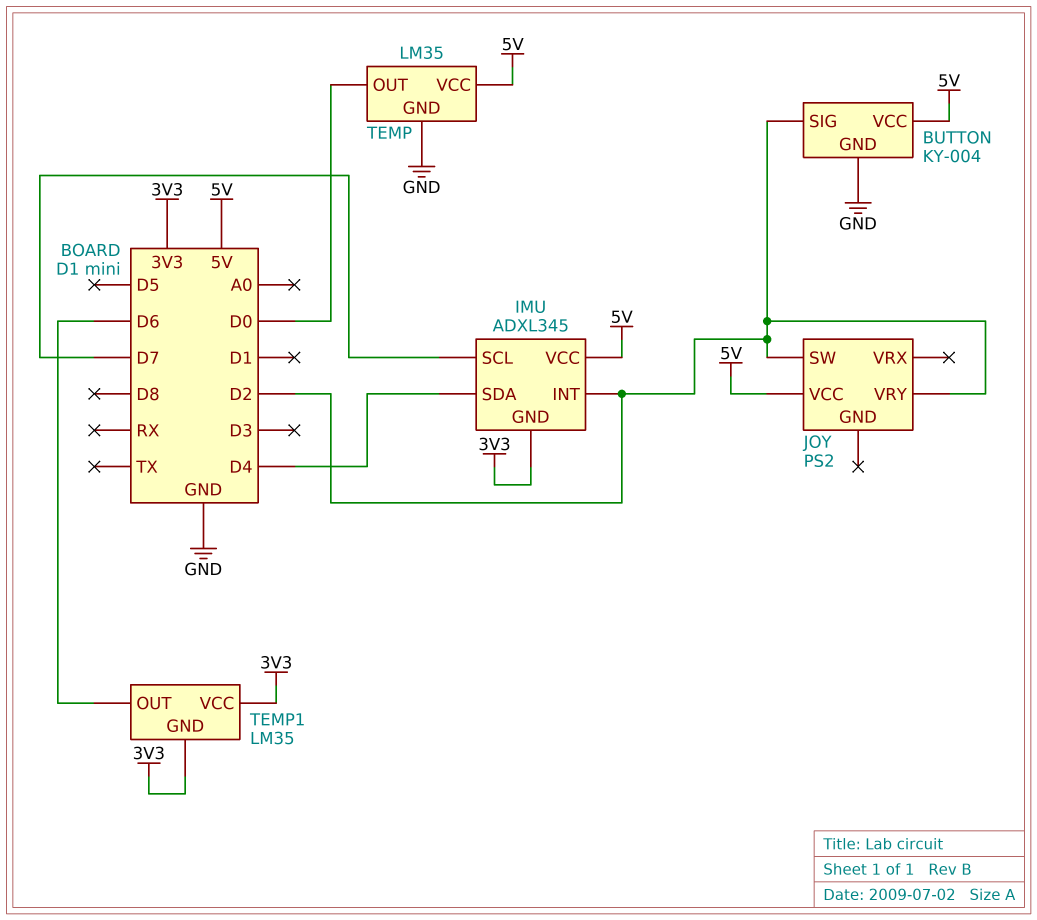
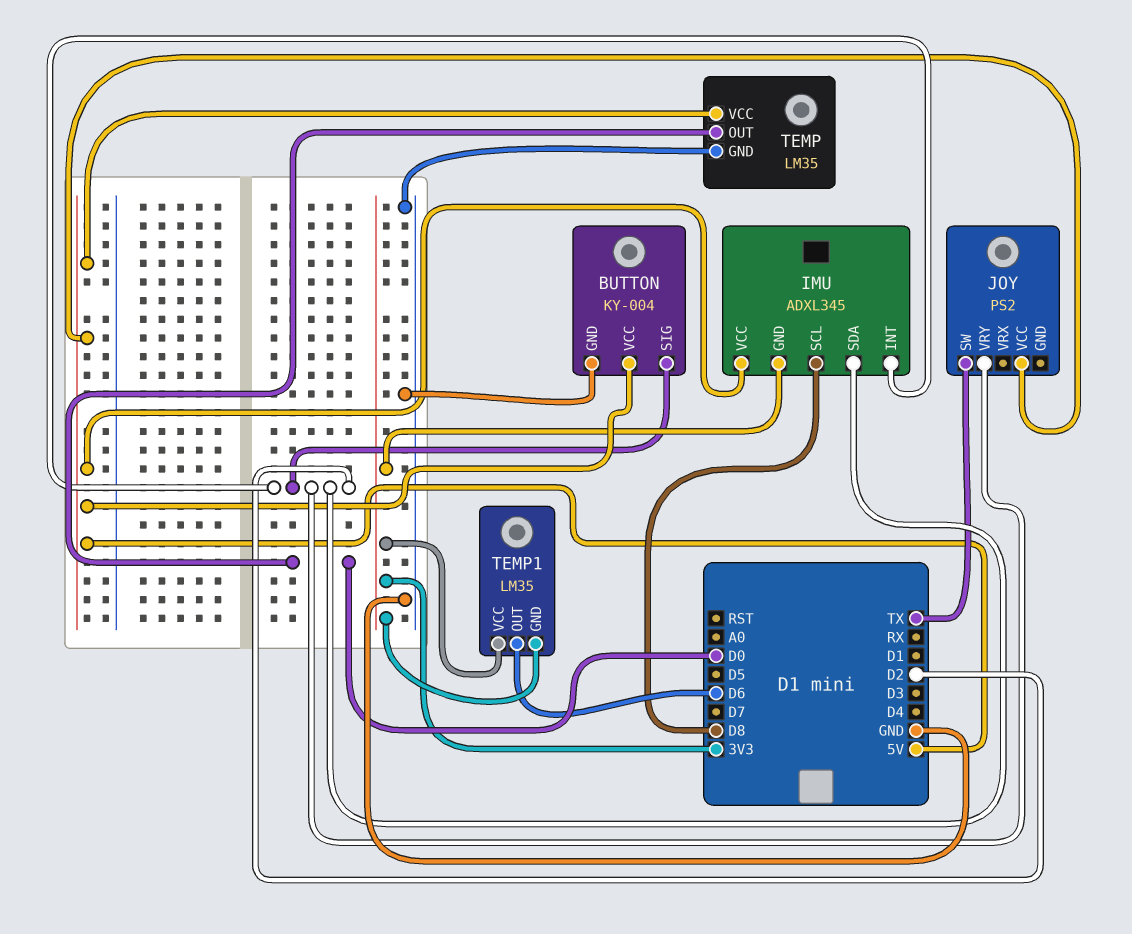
IMU pin SCL: D7 -> D8
IMU pin SDA: D4 -> D2
JOY pin SW: D2 -> TX

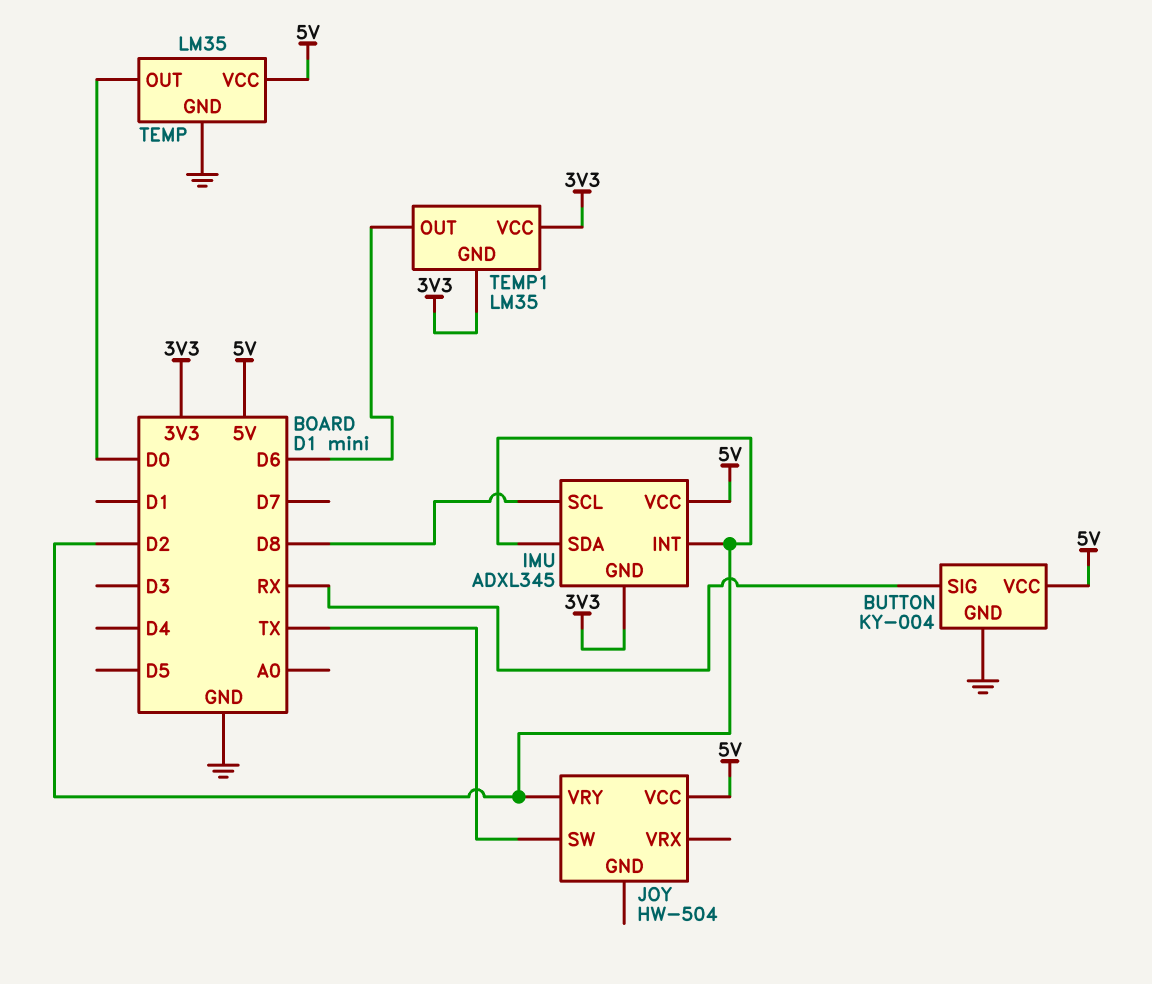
BUTTON pin SIG: D2 -> RX
JOY: PS2 -> HW-504

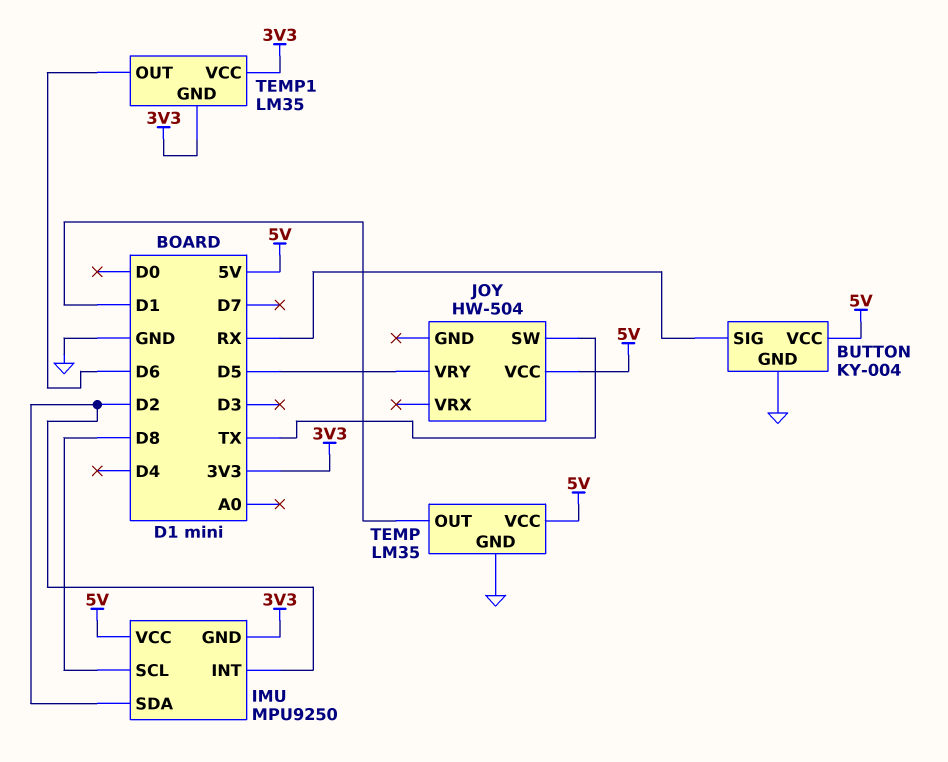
IMU: ADXL345 -> MPU9250
JOY pin VRY: D2 -> D5
TEMP pin OUT: D0 -> D1

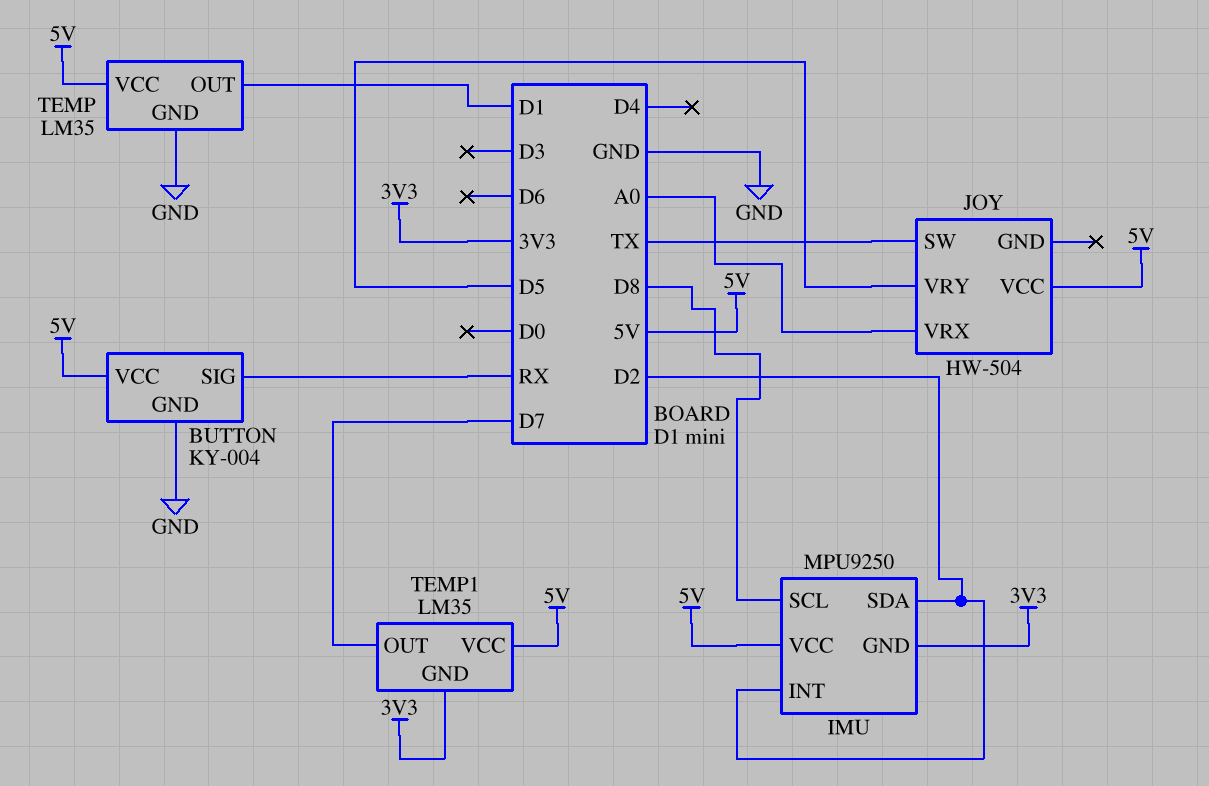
JOY pin VRX: none -> A0
TEMP1 pin OUT: D6 -> D7
TEMP1 pin VCC: 3V3 -> 5V

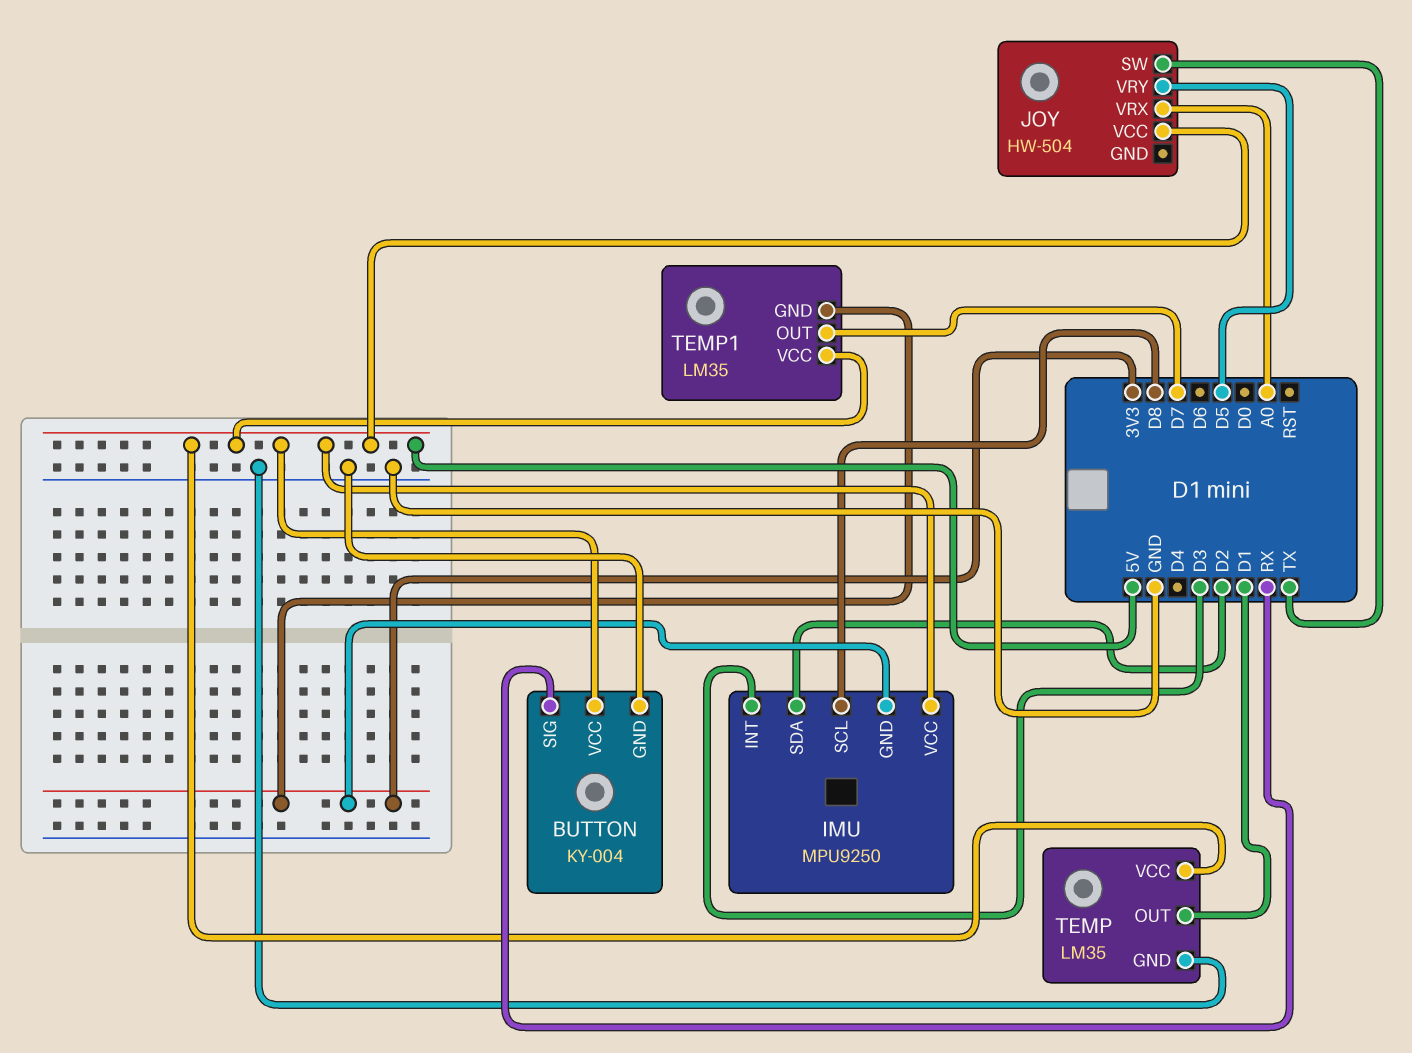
IMU pin INT: D2 -> D3

